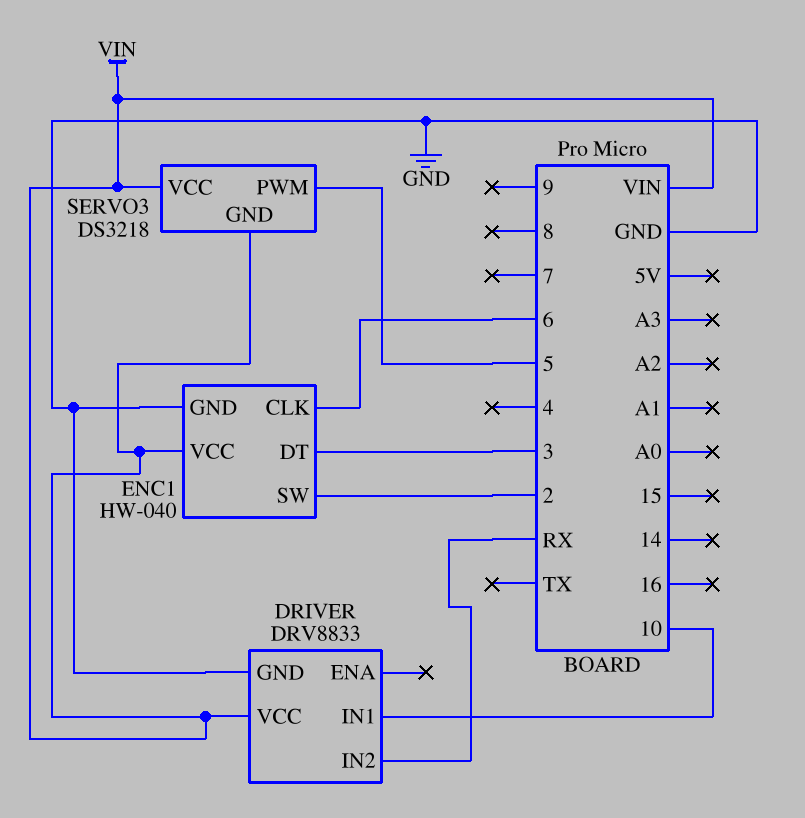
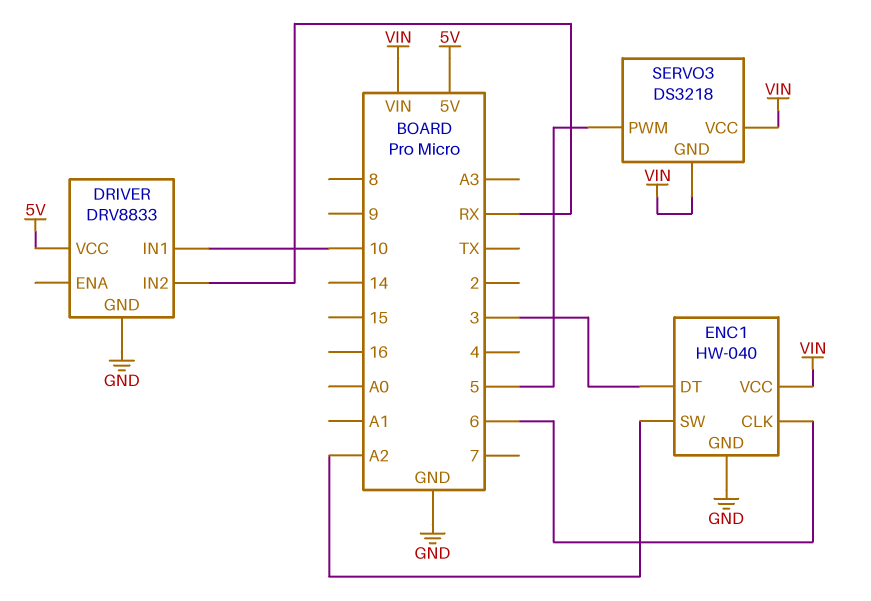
DRIVER pin VCC: VIN -> 5V
ENC1 pin SW: 2 -> A2

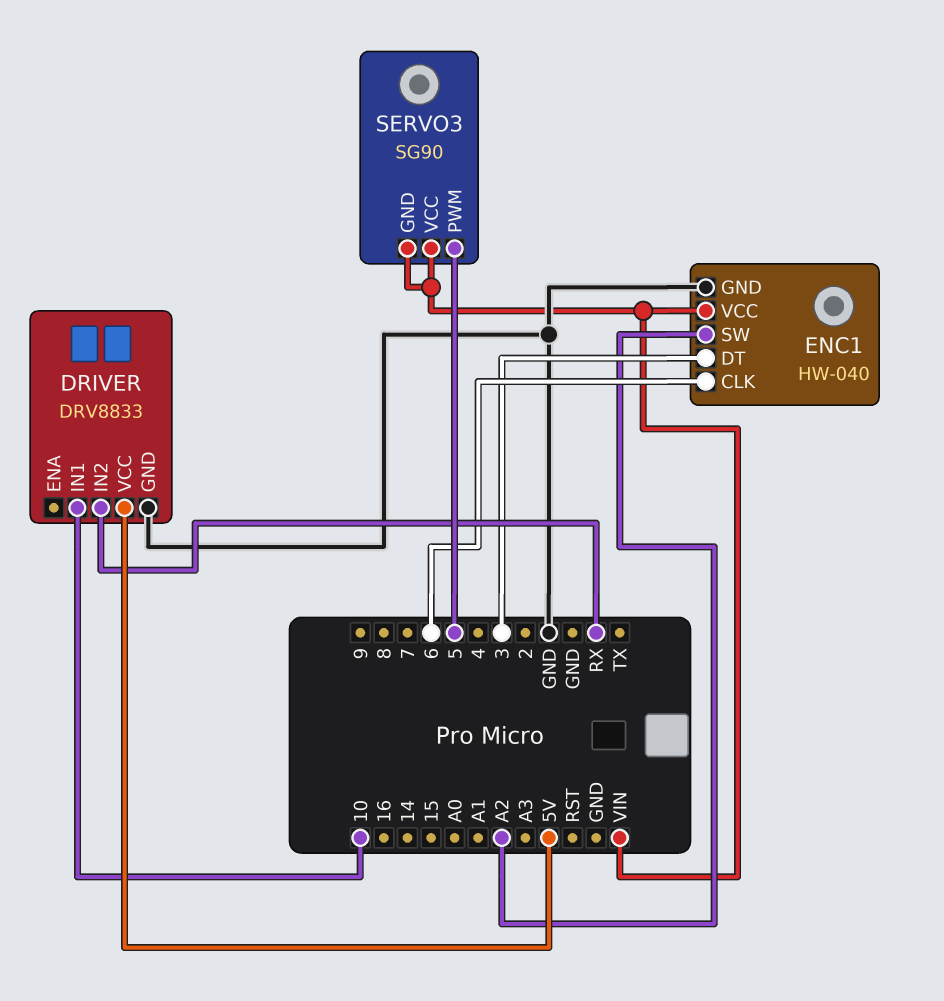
SERVO3: DS3218 -> SG90

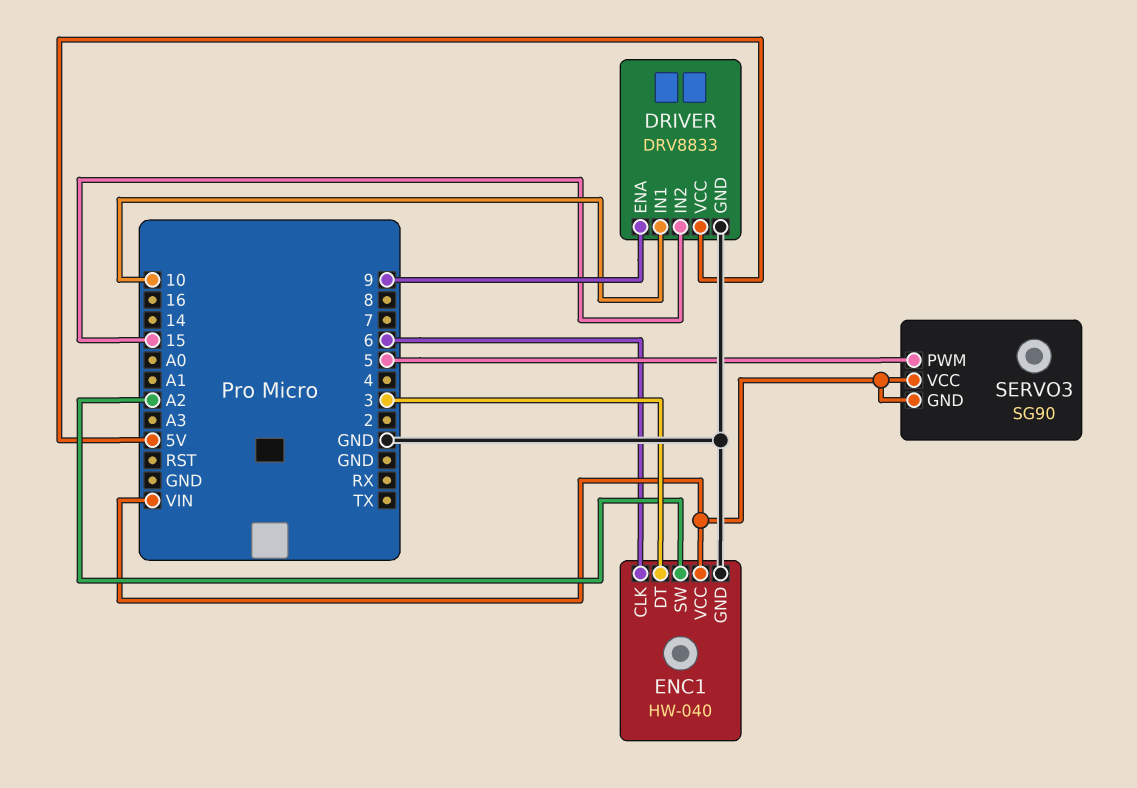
DRIVER pin ENA: none -> 9
DRIVER pin IN2: RX -> 15

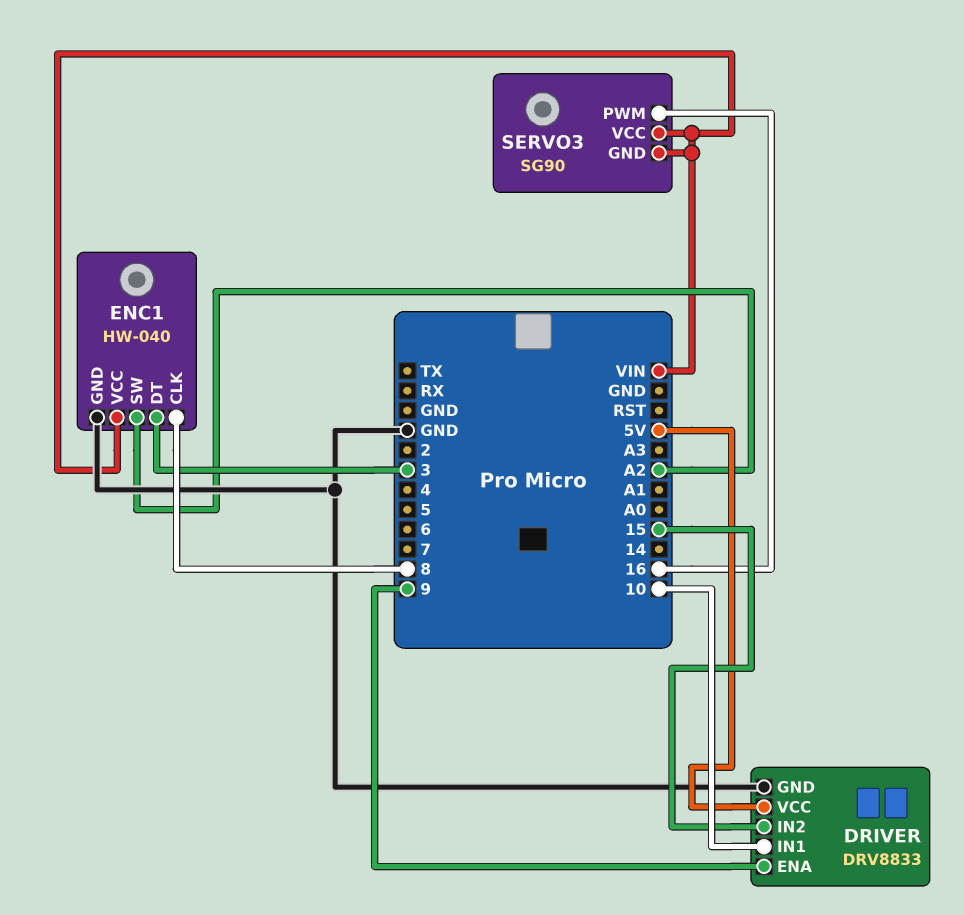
ENC1 pin CLK: 6 -> 8
SERVO3 pin PWM: 5 -> 16

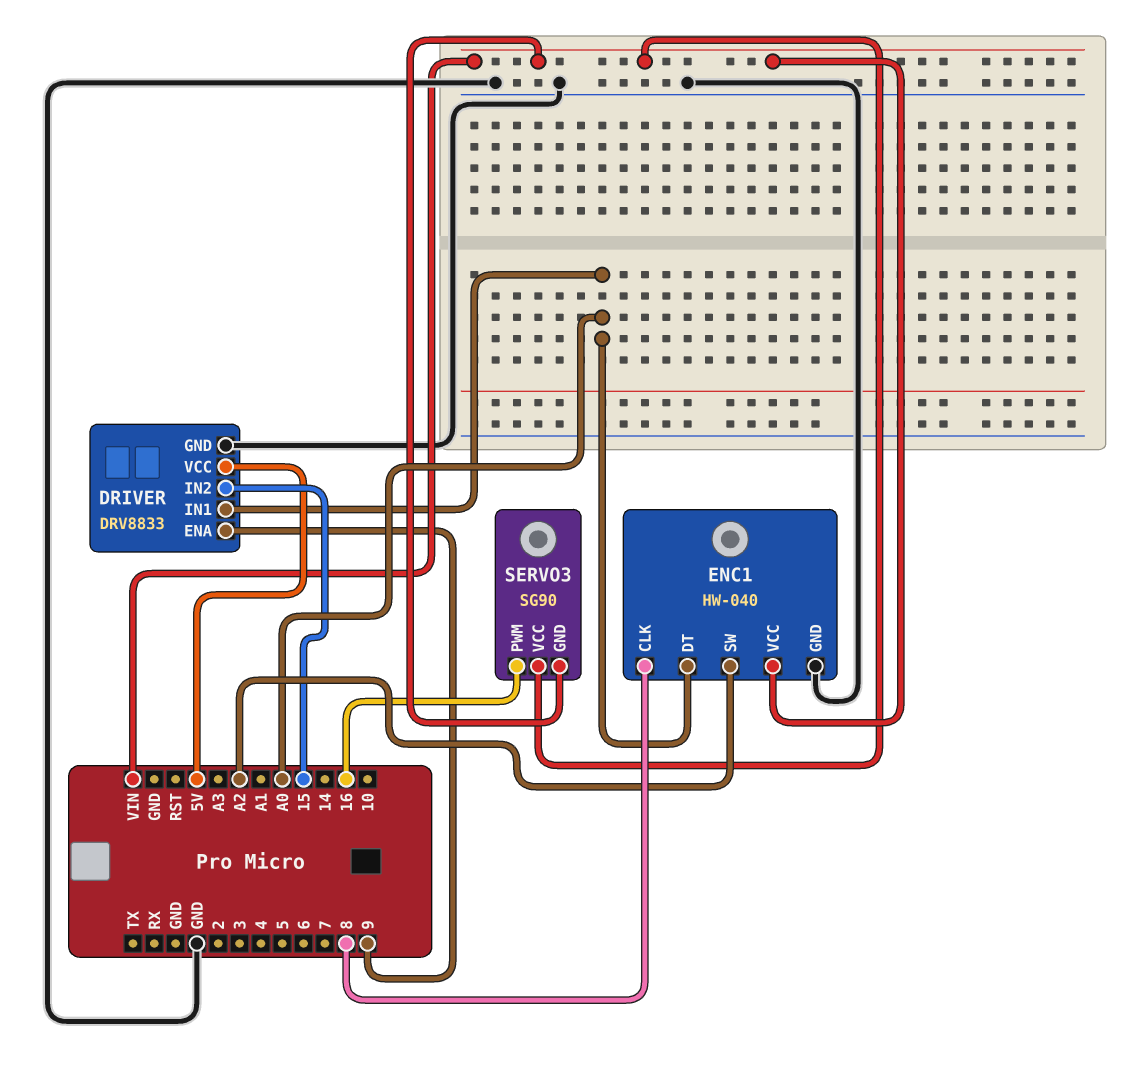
DRIVER pin IN1: 10 -> A0
ENC1 pin DT: 3 -> A0

